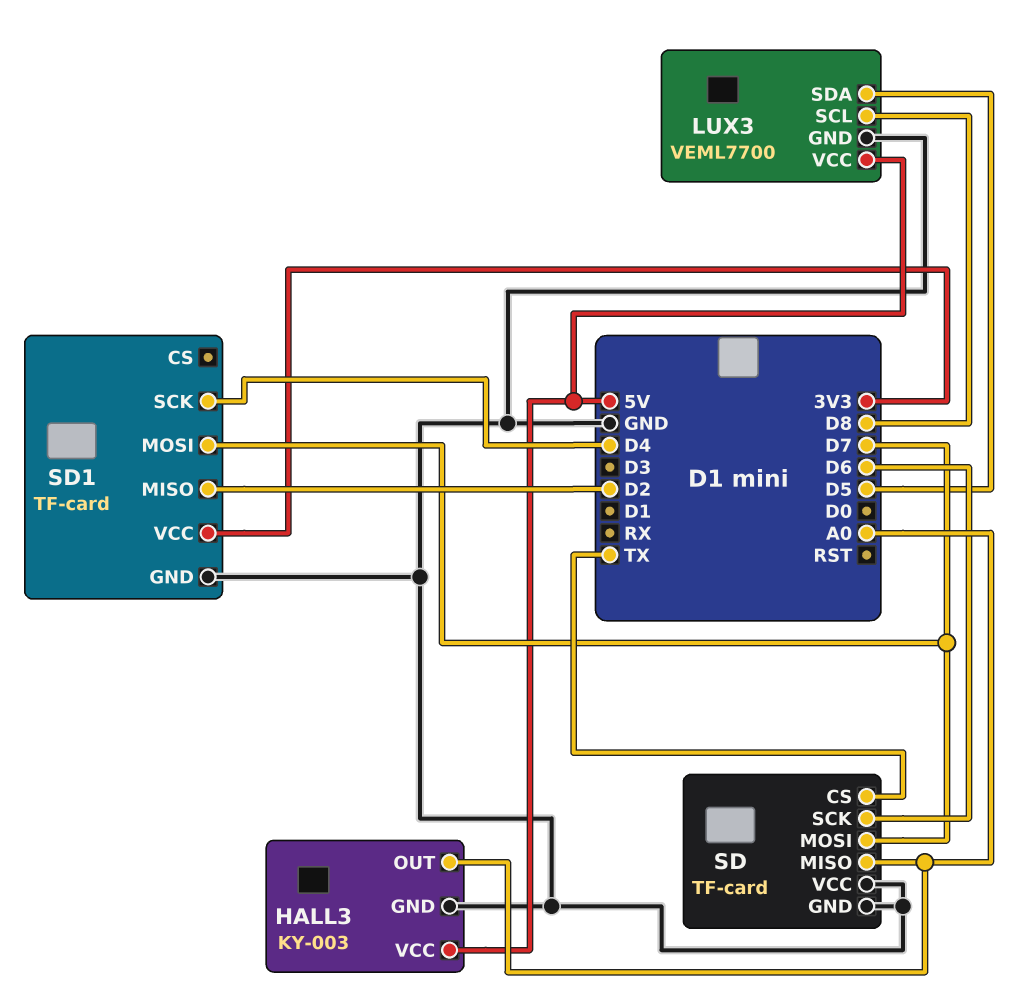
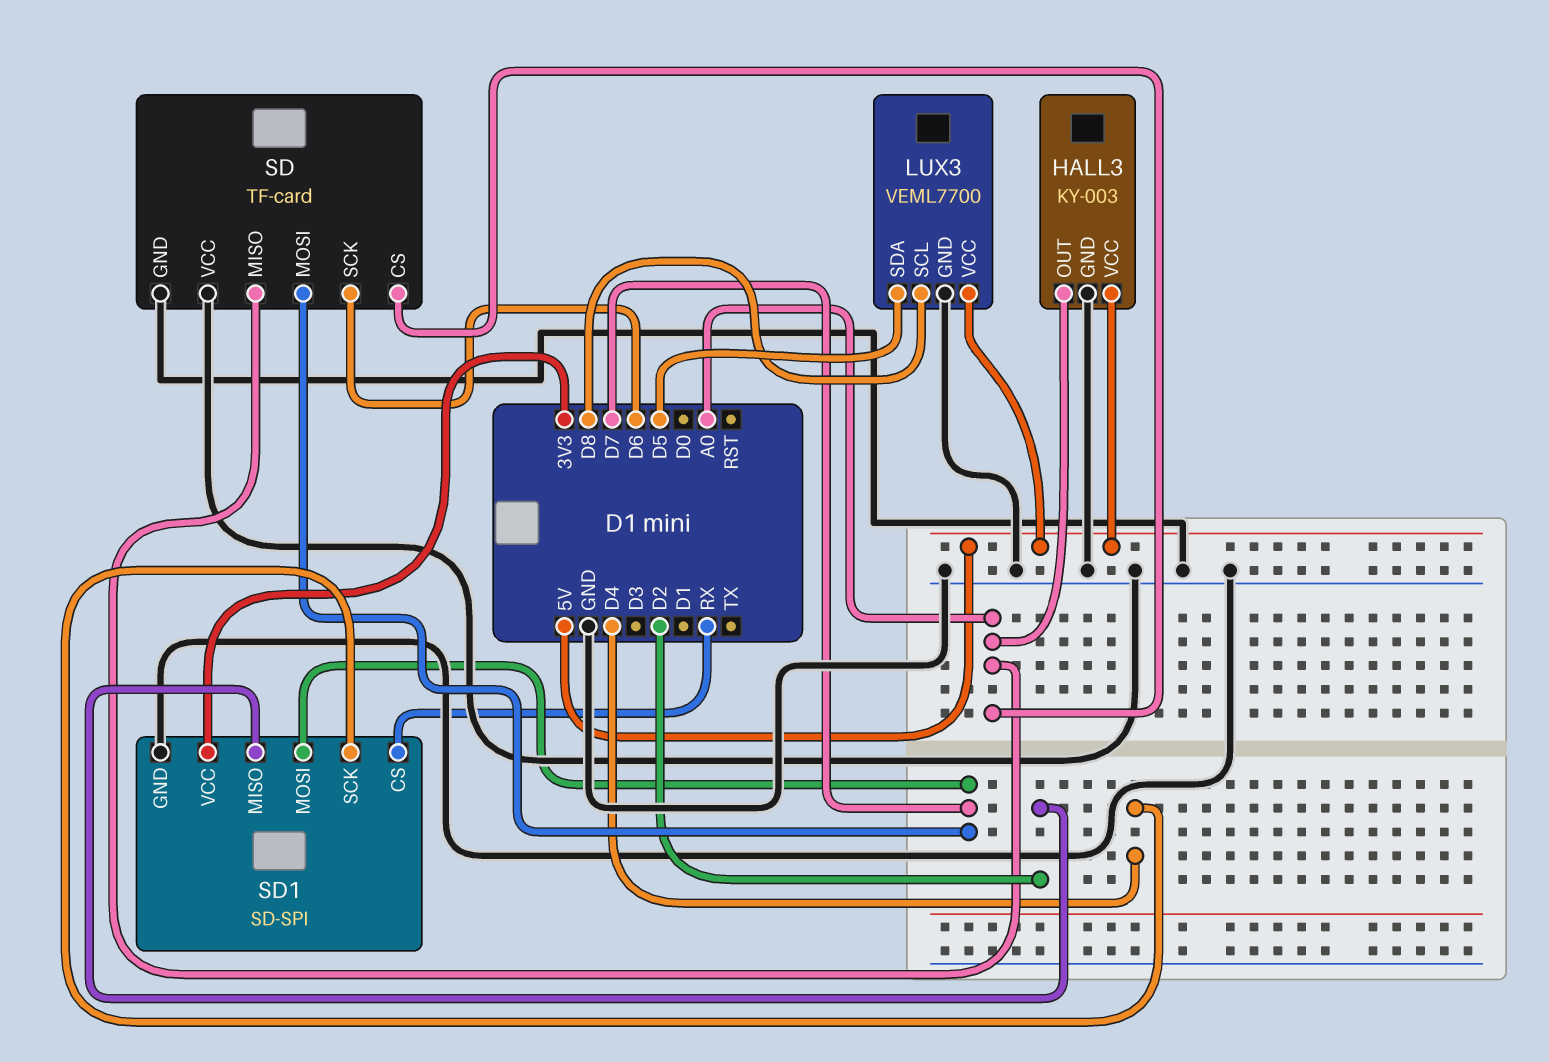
SD pin CS: TX -> A0
SD1: TF-card -> SD-SPI
SD1 pin CS: none -> RX

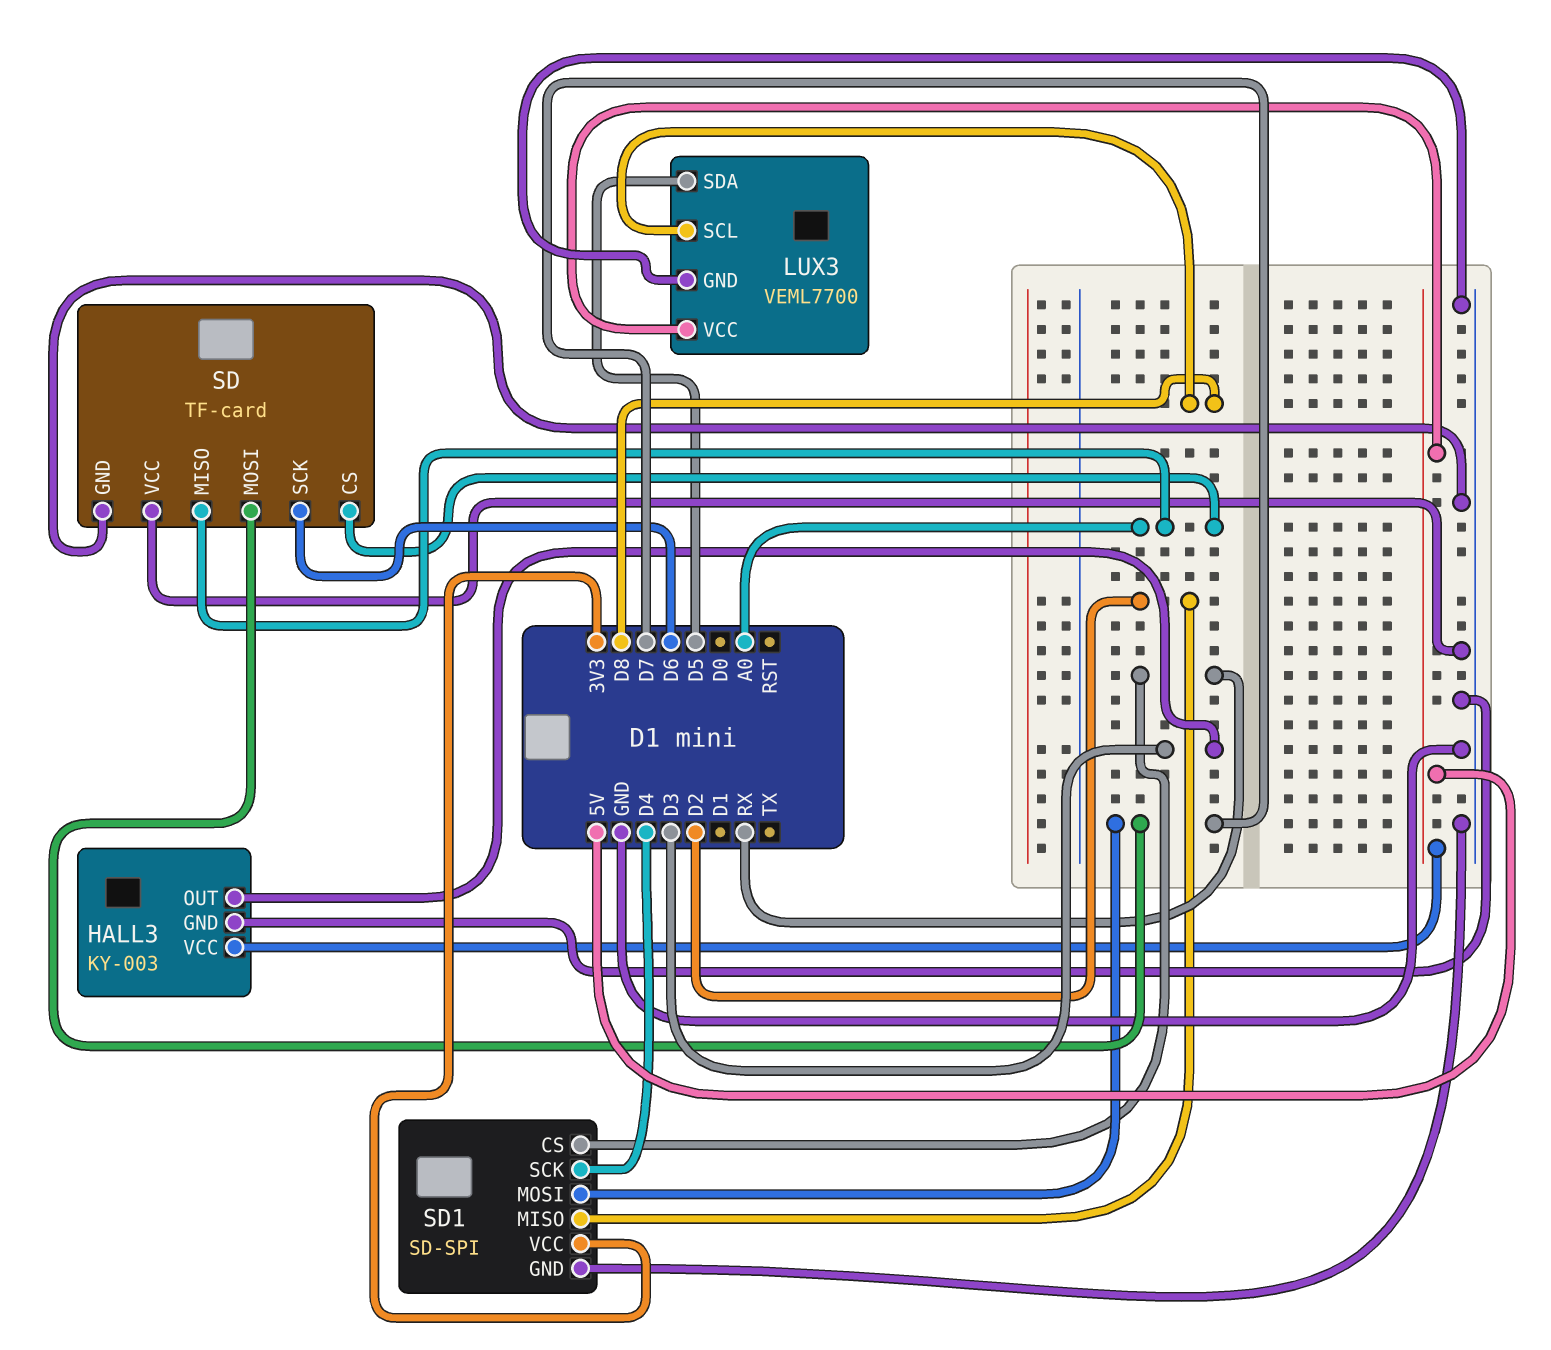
HALL3 pin OUT: A0 -> D3

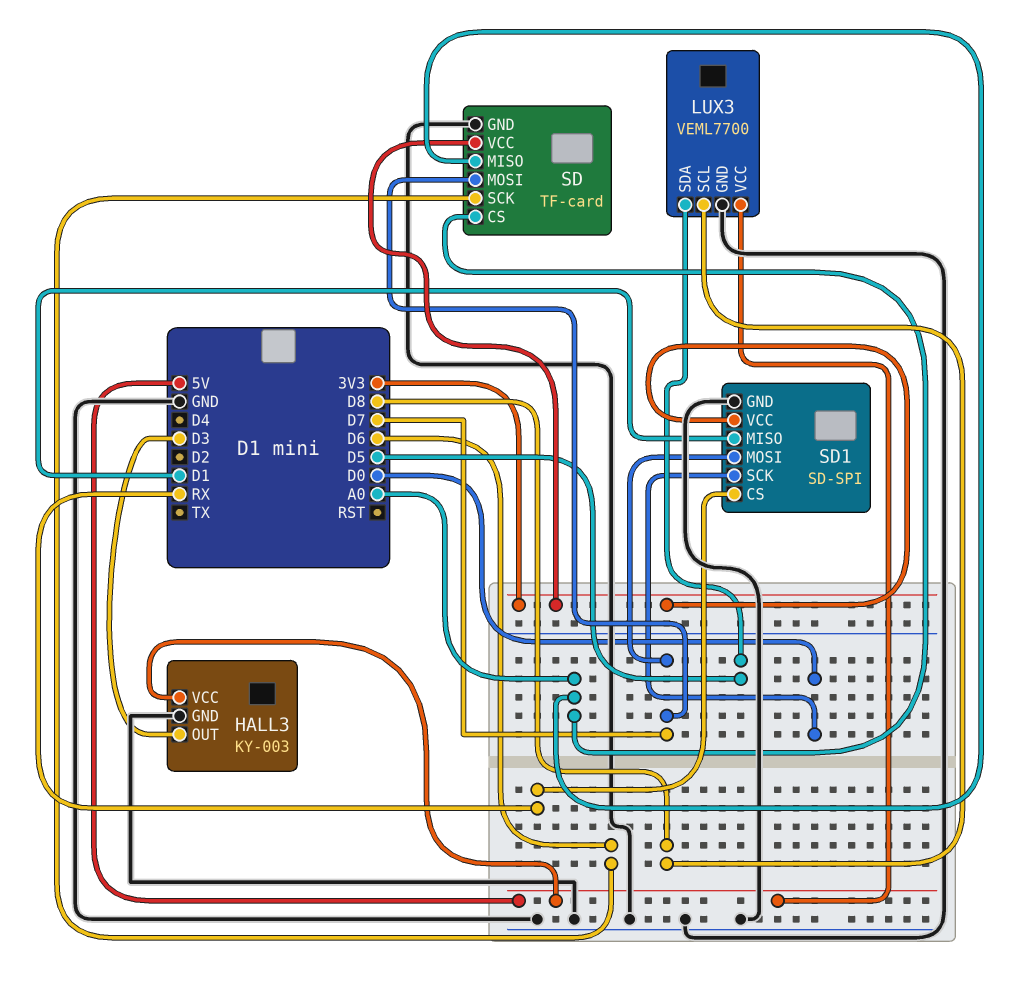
SD pin VCC: GND -> 3V3
SD1 pin MISO: D2 -> D1
SD1 pin SCK: D4 -> D0

